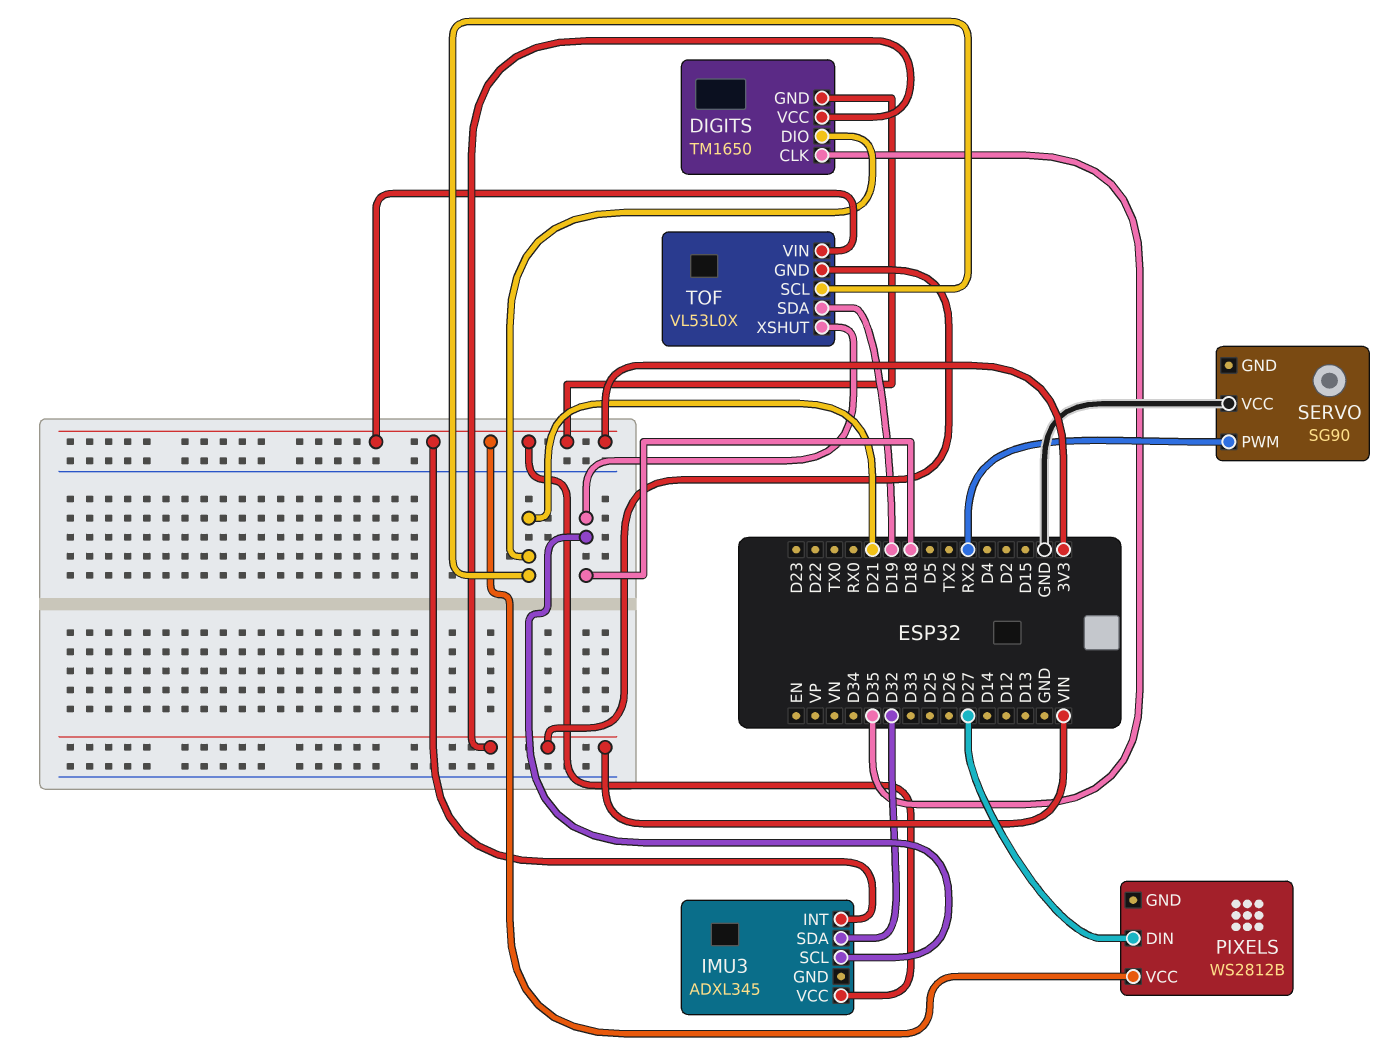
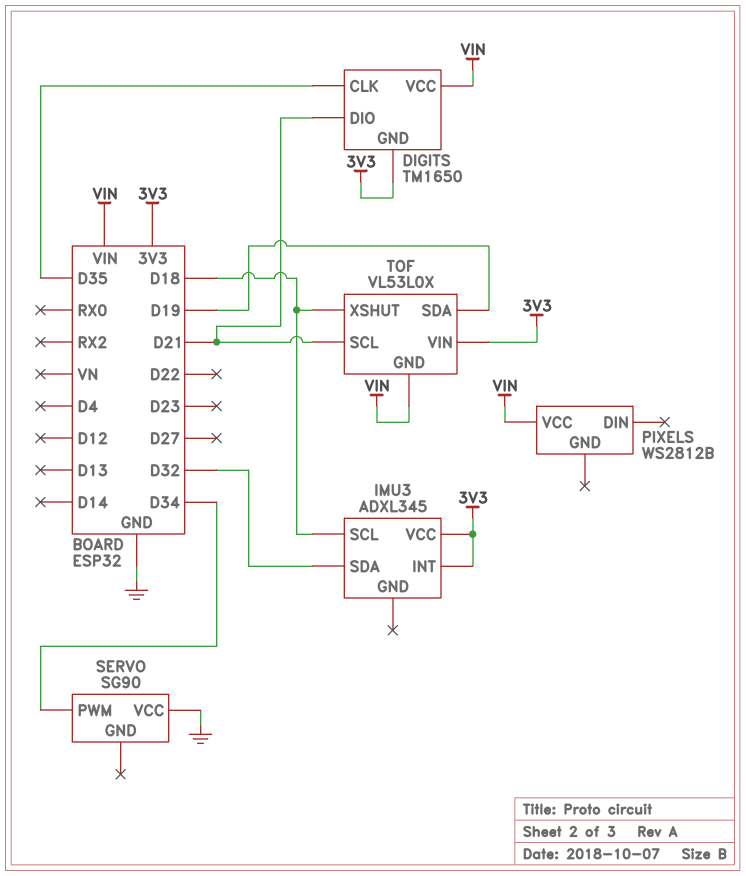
PIXELS pin DIN: D27 -> none
PIXELS pin VCC: 3V3 -> VIN
SERVO pin PWM: RX2 -> D34

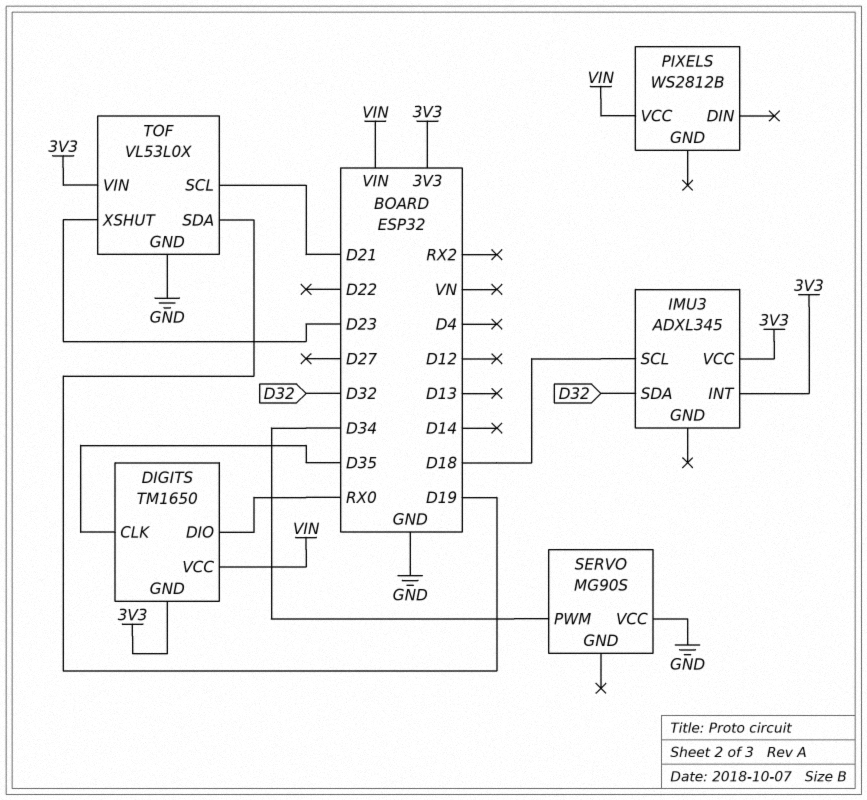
DIGITS pin DIO: D21 -> RX0
SERVO: SG90 -> MG90S
TOF pin GND: VIN -> GND
TOF pin XSHUT: D18 -> D23

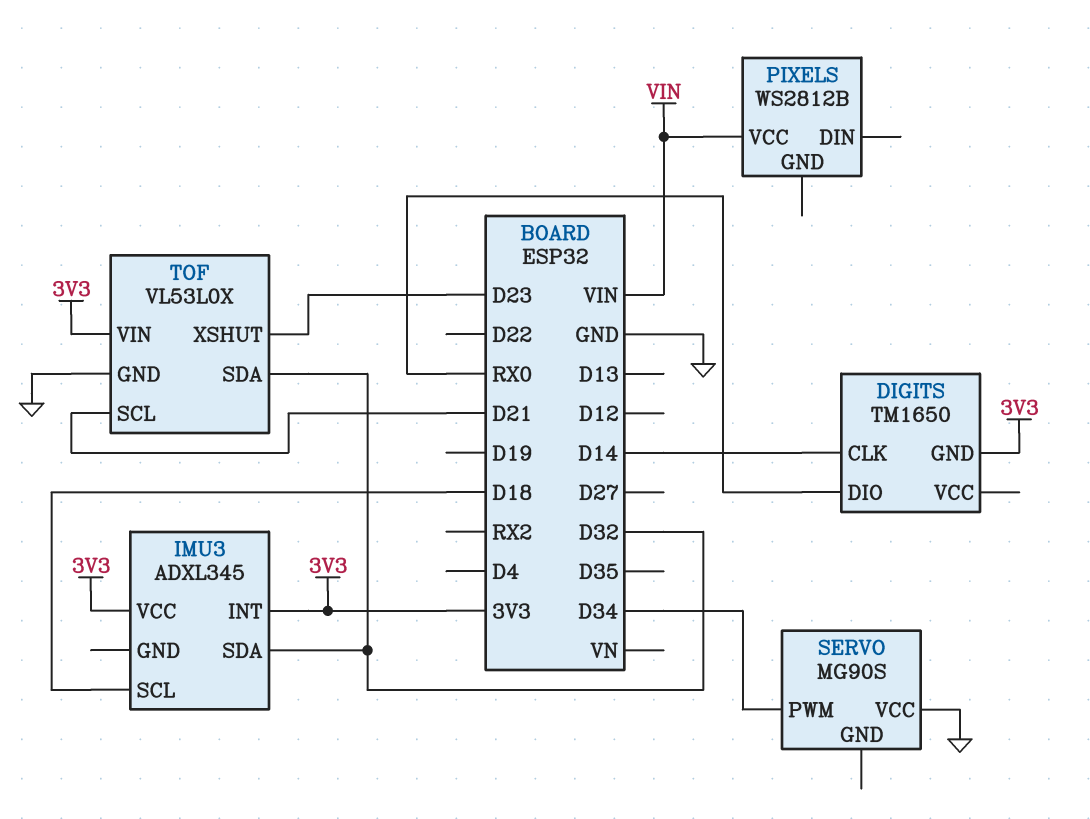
DIGITS pin CLK: D35 -> D14
DIGITS pin VCC: VIN -> none
TOF pin SDA: D19 -> D32

